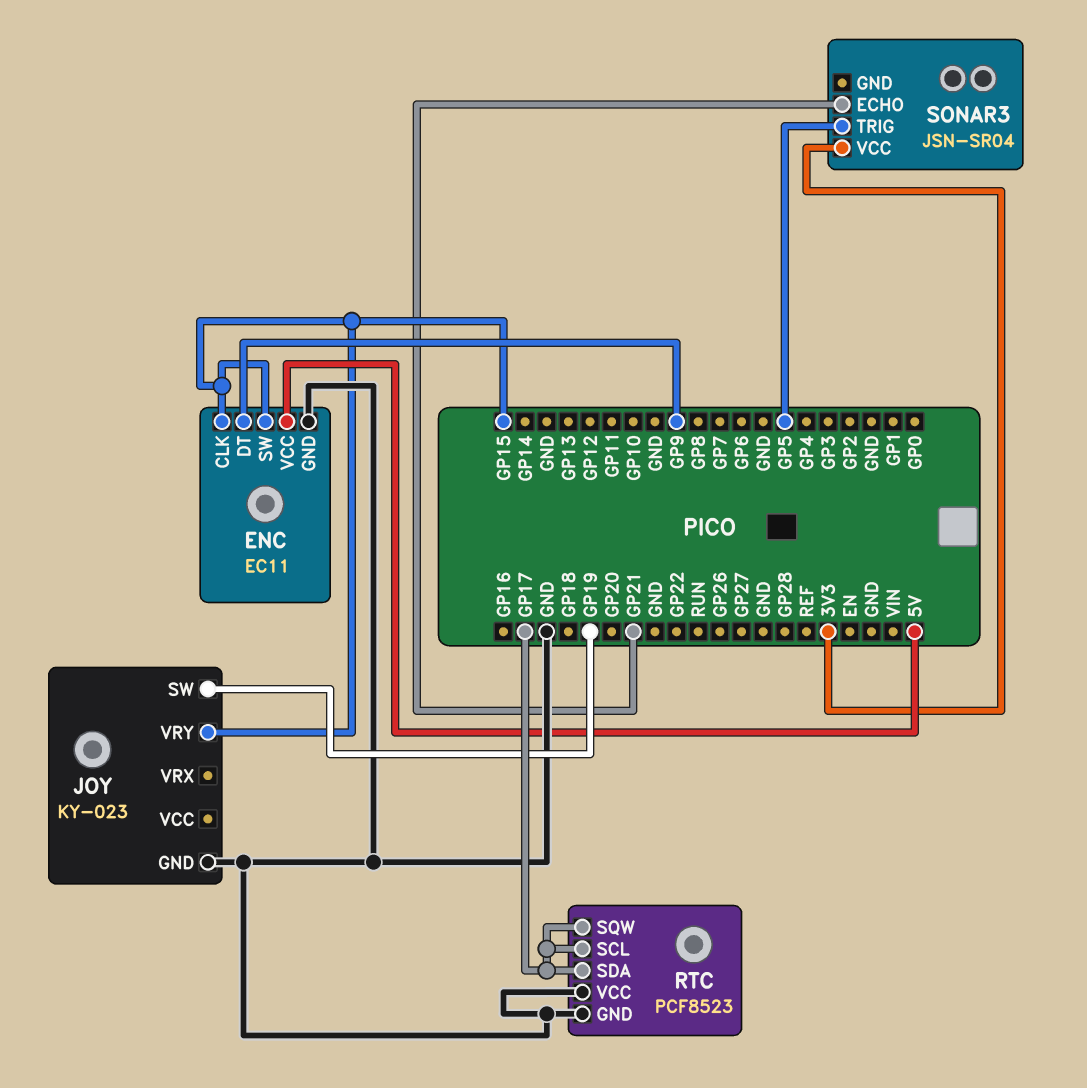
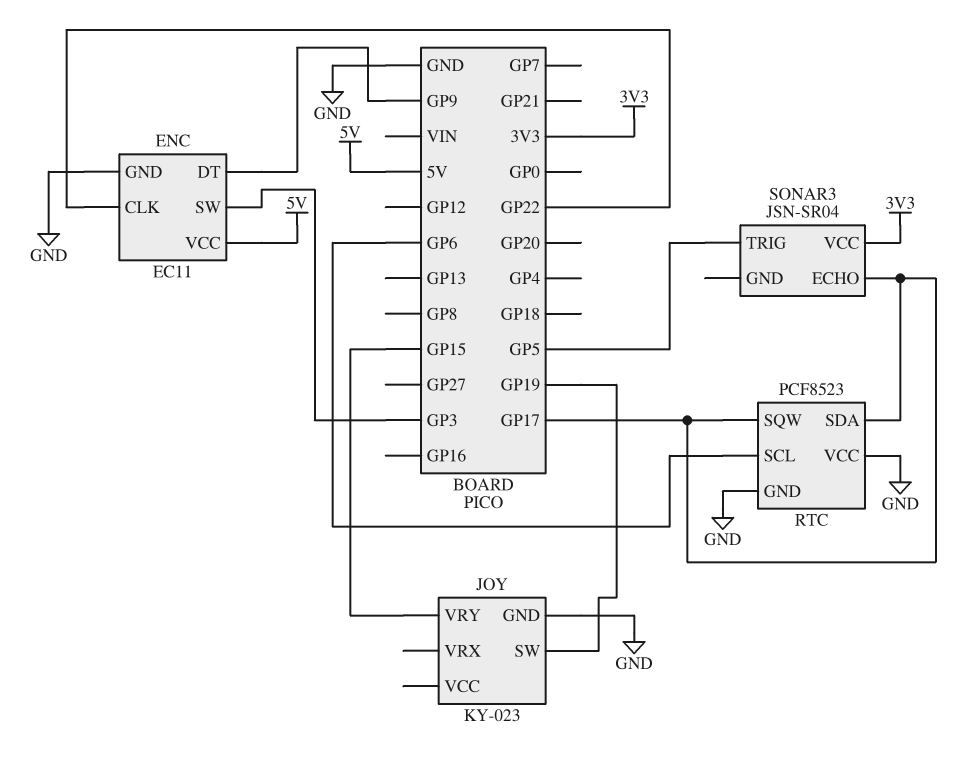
ENC pin CLK: GP15 -> GP22
ENC pin SW: GP15 -> GP3
RTC pin SCL: GP17 -> GP6
SONAR3 pin ECHO: GP21 -> GP17

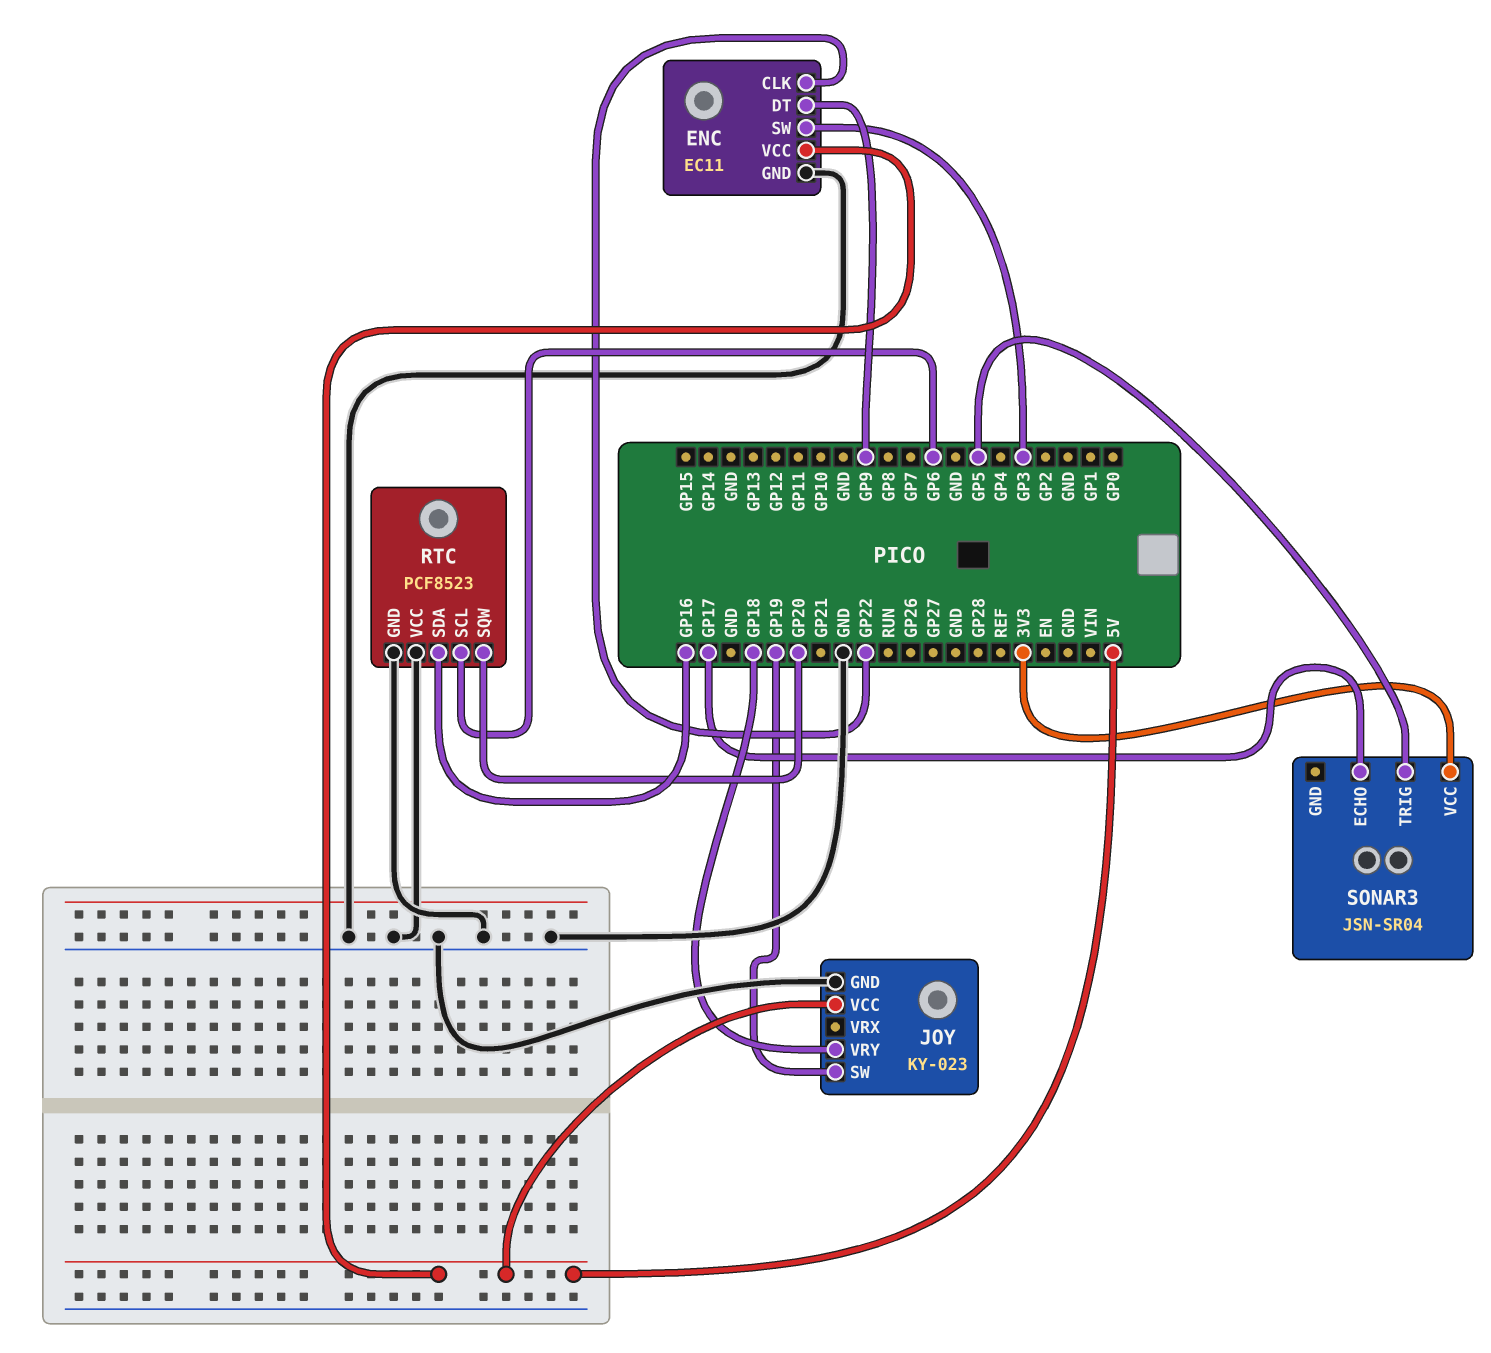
JOY pin VCC: none -> 5V
JOY pin VRY: GP15 -> GP18
RTC pin SDA: GP17 -> GP16
RTC pin SQW: GP17 -> GP20

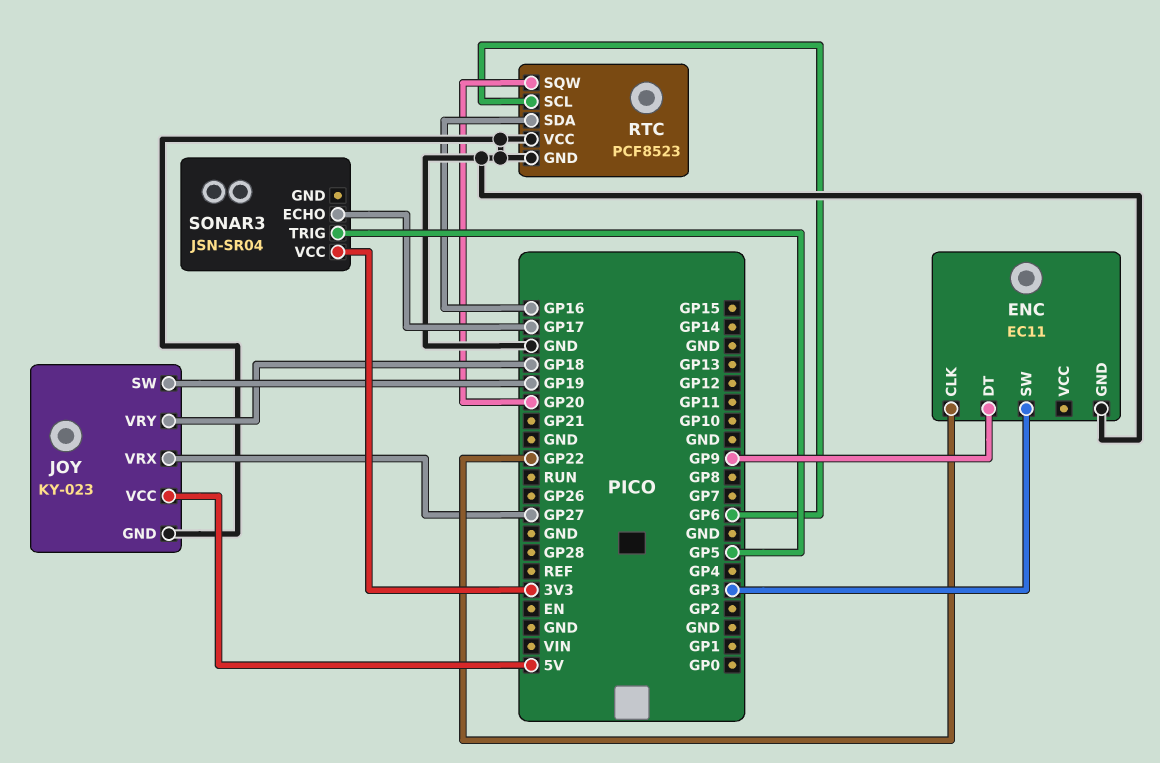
ENC pin VCC: 5V -> none
JOY pin VRX: none -> GP27

